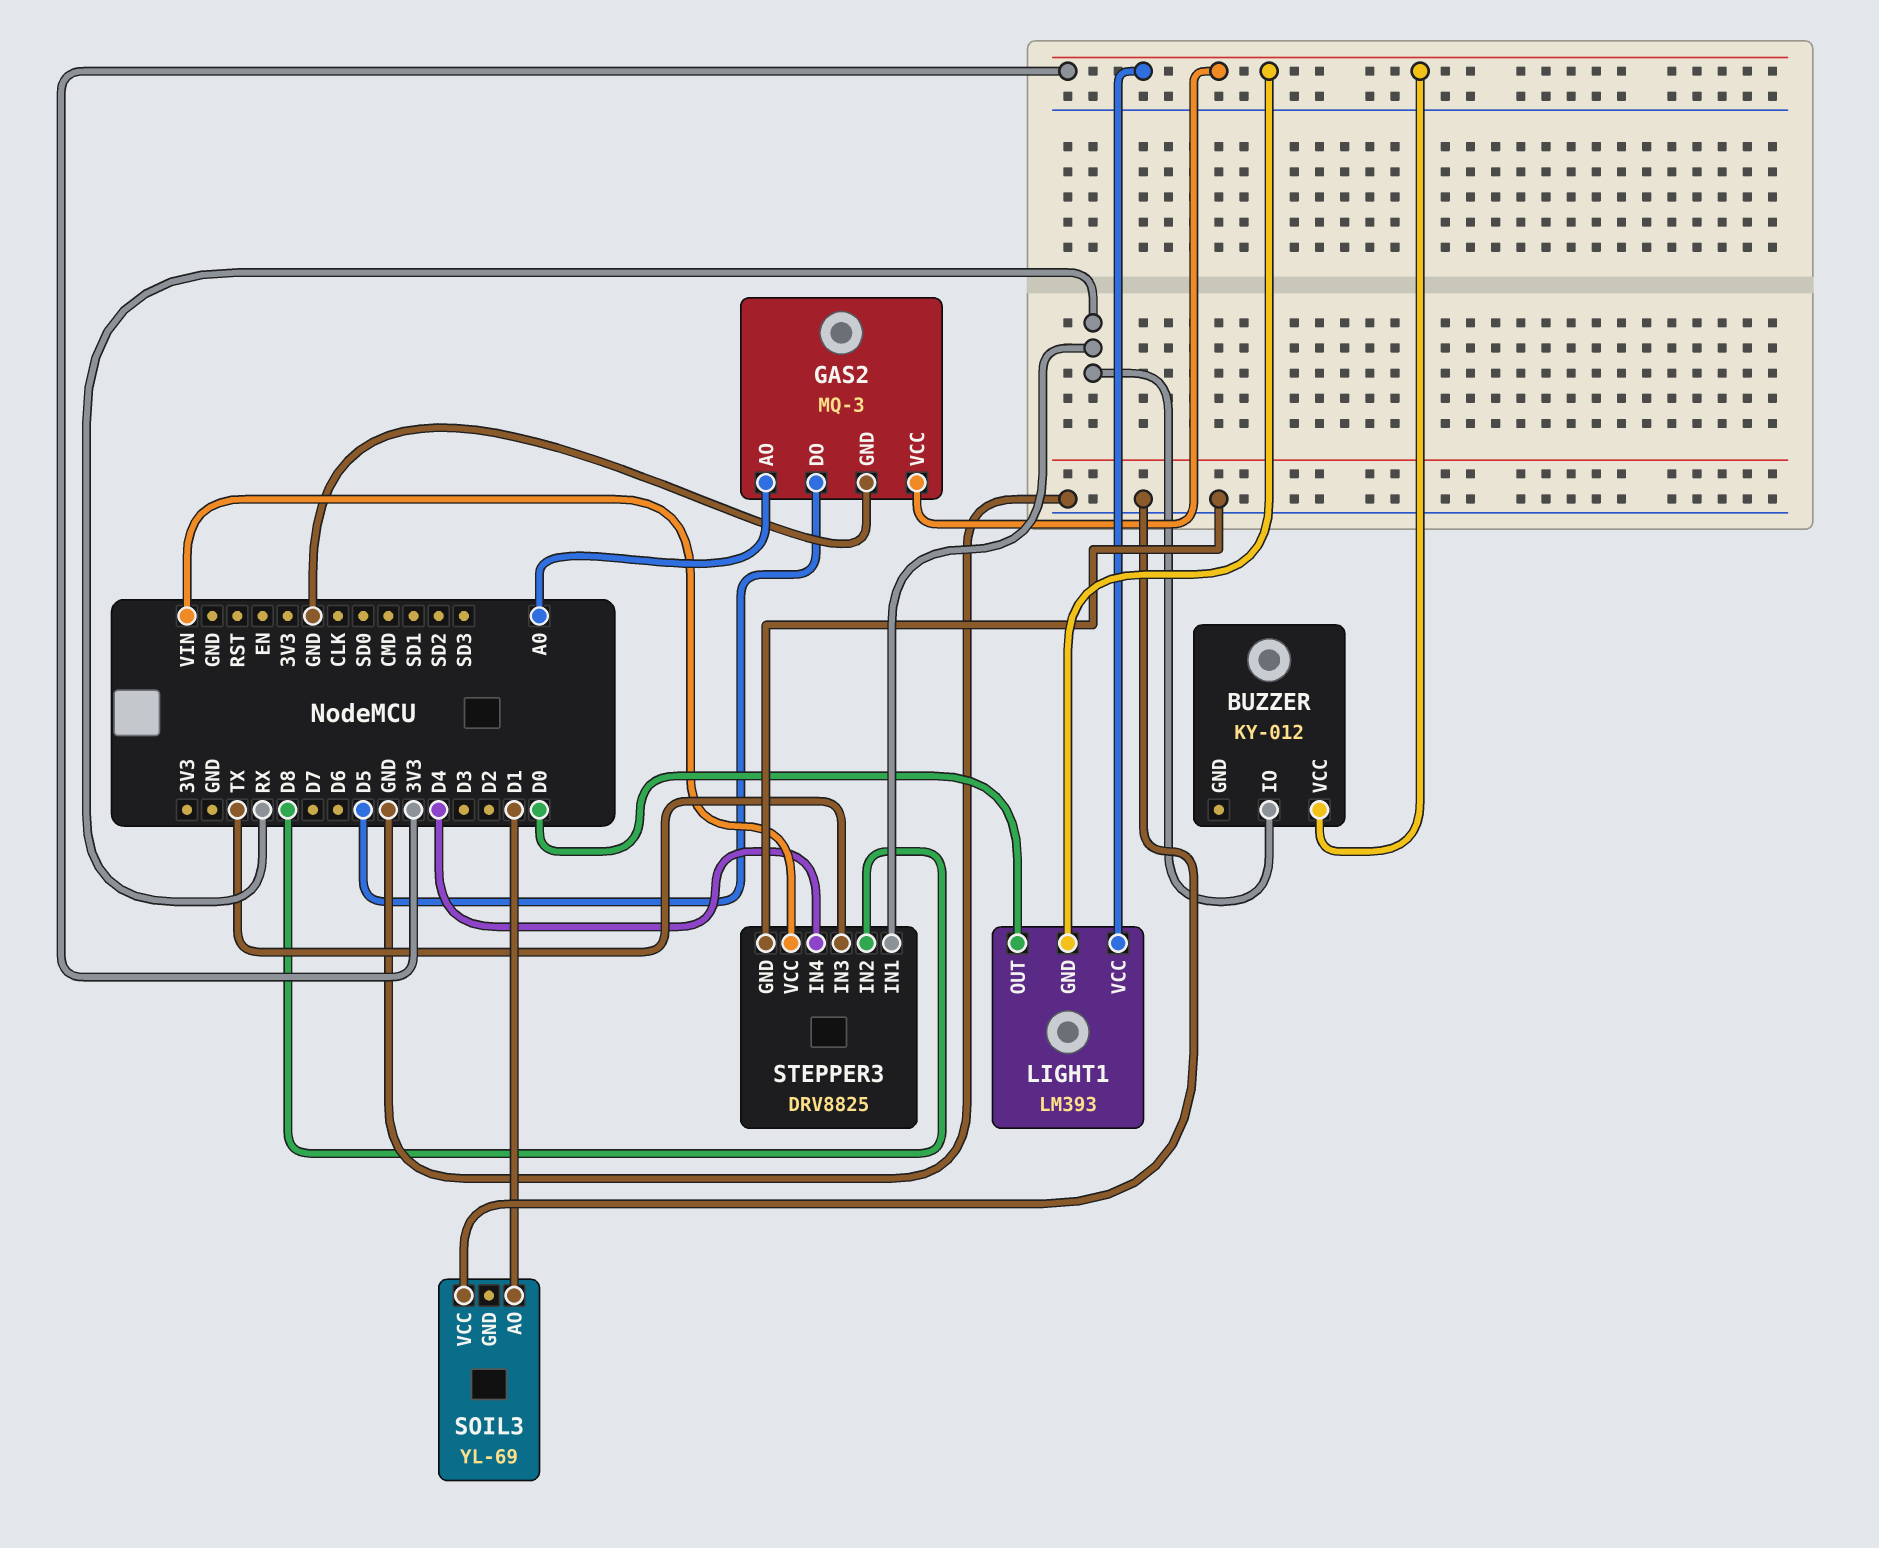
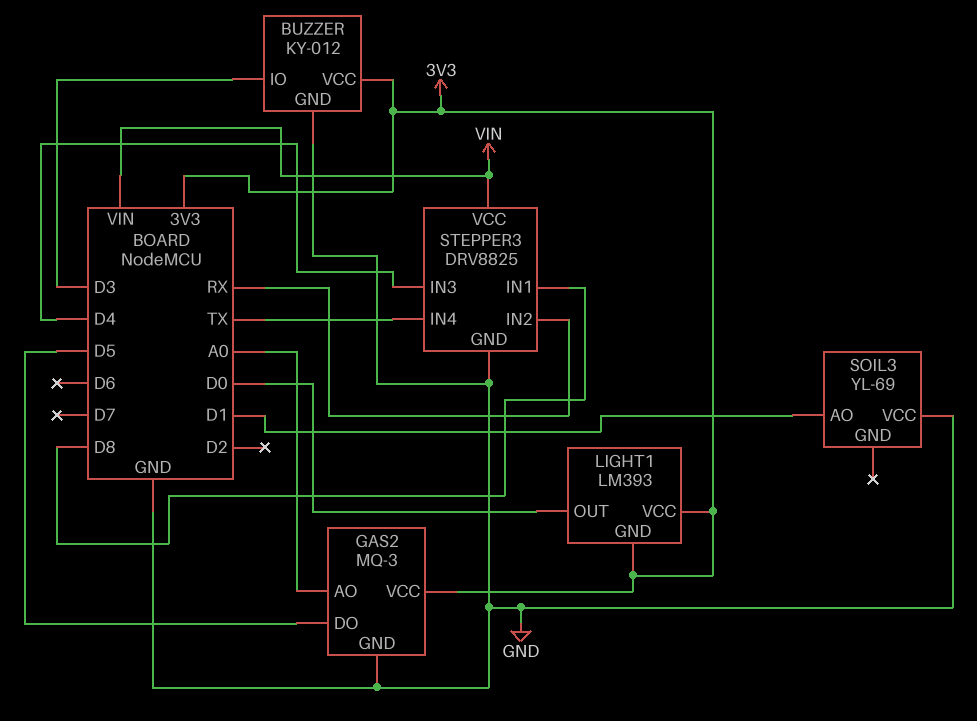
BUZZER pin GND: none -> GND
BUZZER pin IO: RX -> D3
STEPPER3 pin IN1: RX -> D8
STEPPER3 pin IN2: D8 -> RX
STEPPER3 pin IN3: TX -> D4
STEPPER3 pin IN4: D4 -> TX

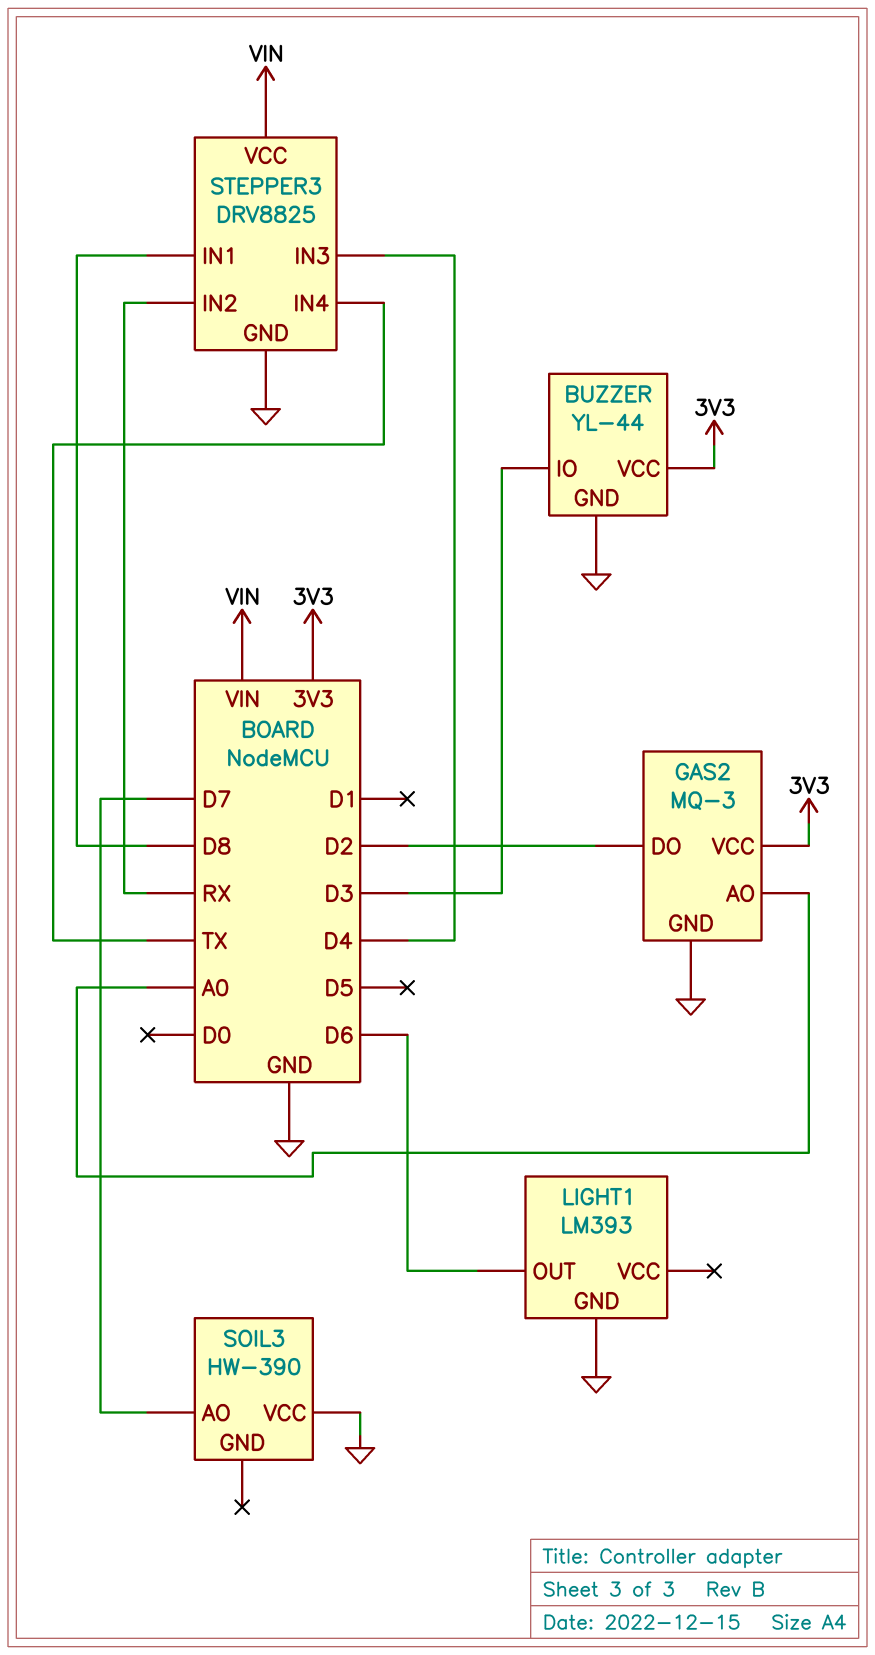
BUZZER: KY-012 -> YL-44
GAS2 pin DO: D5 -> D2
LIGHT1 pin GND: 3V3 -> GND
LIGHT1 pin OUT: D0 -> D6
LIGHT1 pin VCC: 3V3 -> none
SOIL3: YL-69 -> HW-390
SOIL3 pin AO: D1 -> D7

